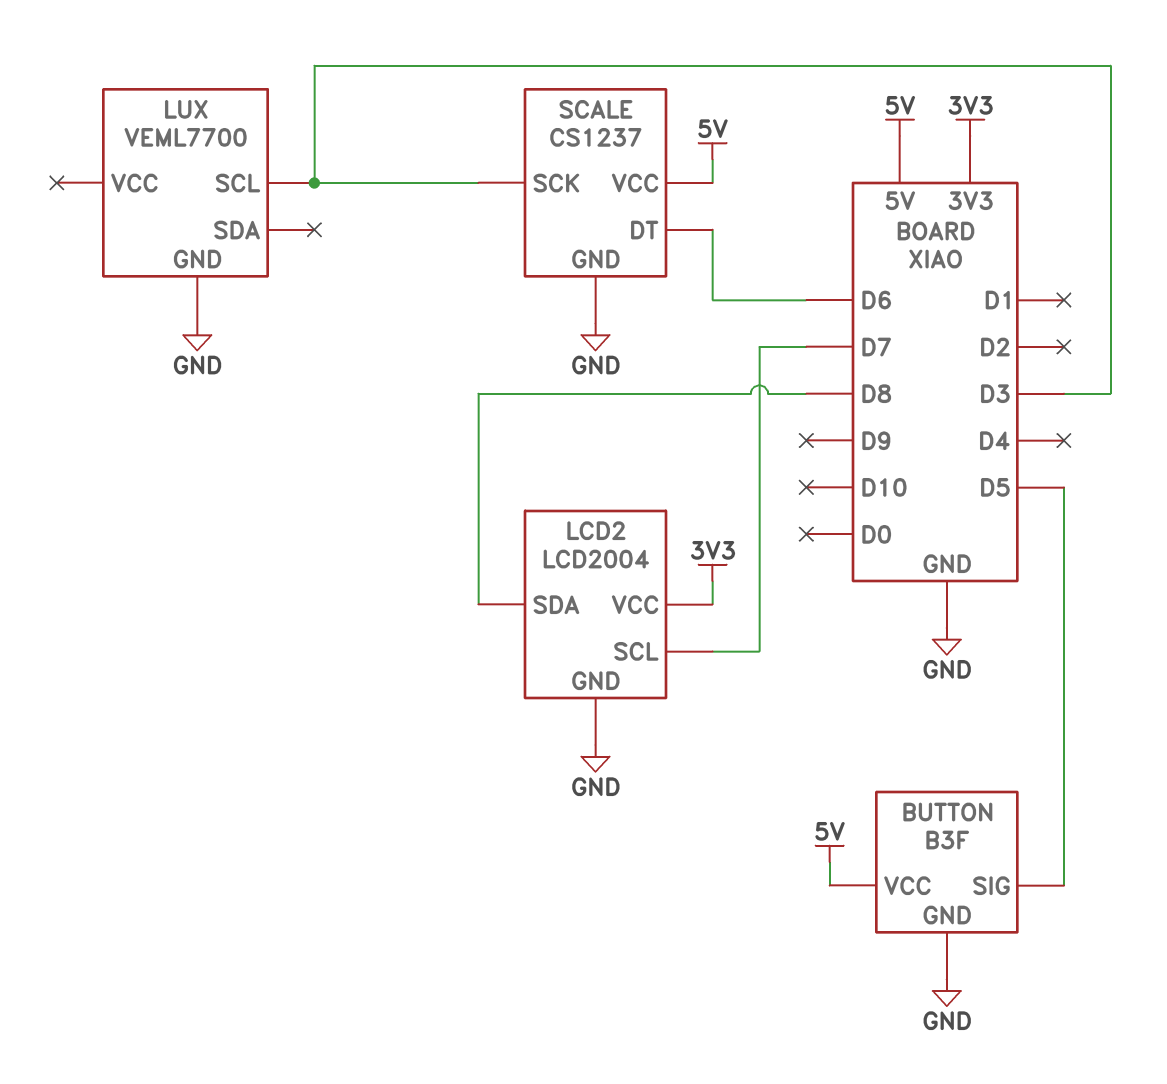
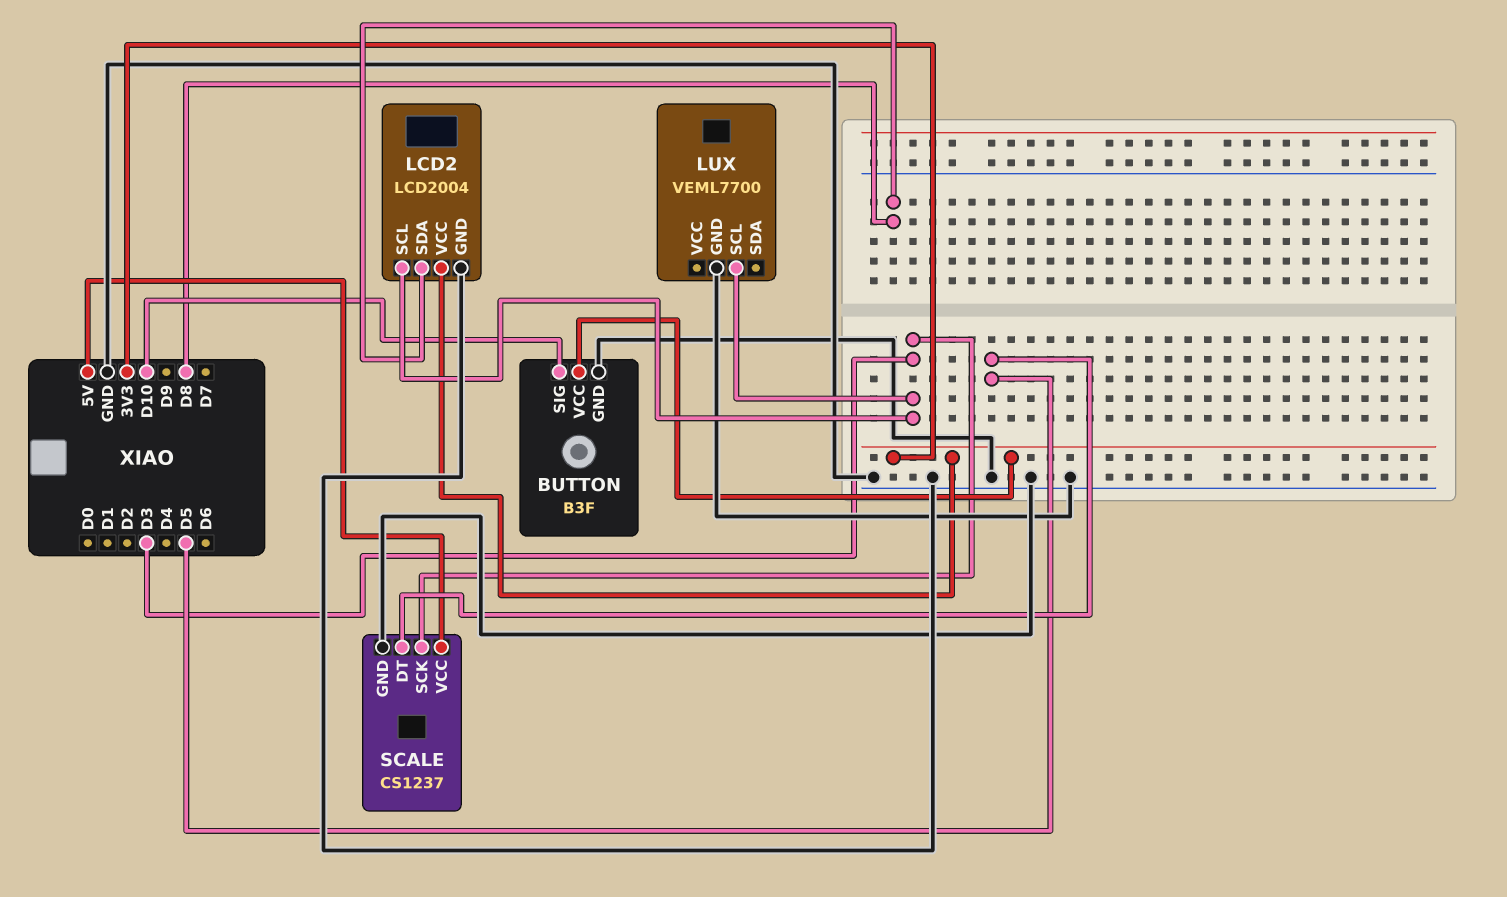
BUTTON pin SIG: D5 -> D10
BUTTON pin VCC: 5V -> 3V3
LCD2 pin SCL: D7 -> D3
SCALE pin DT: D6 -> D5

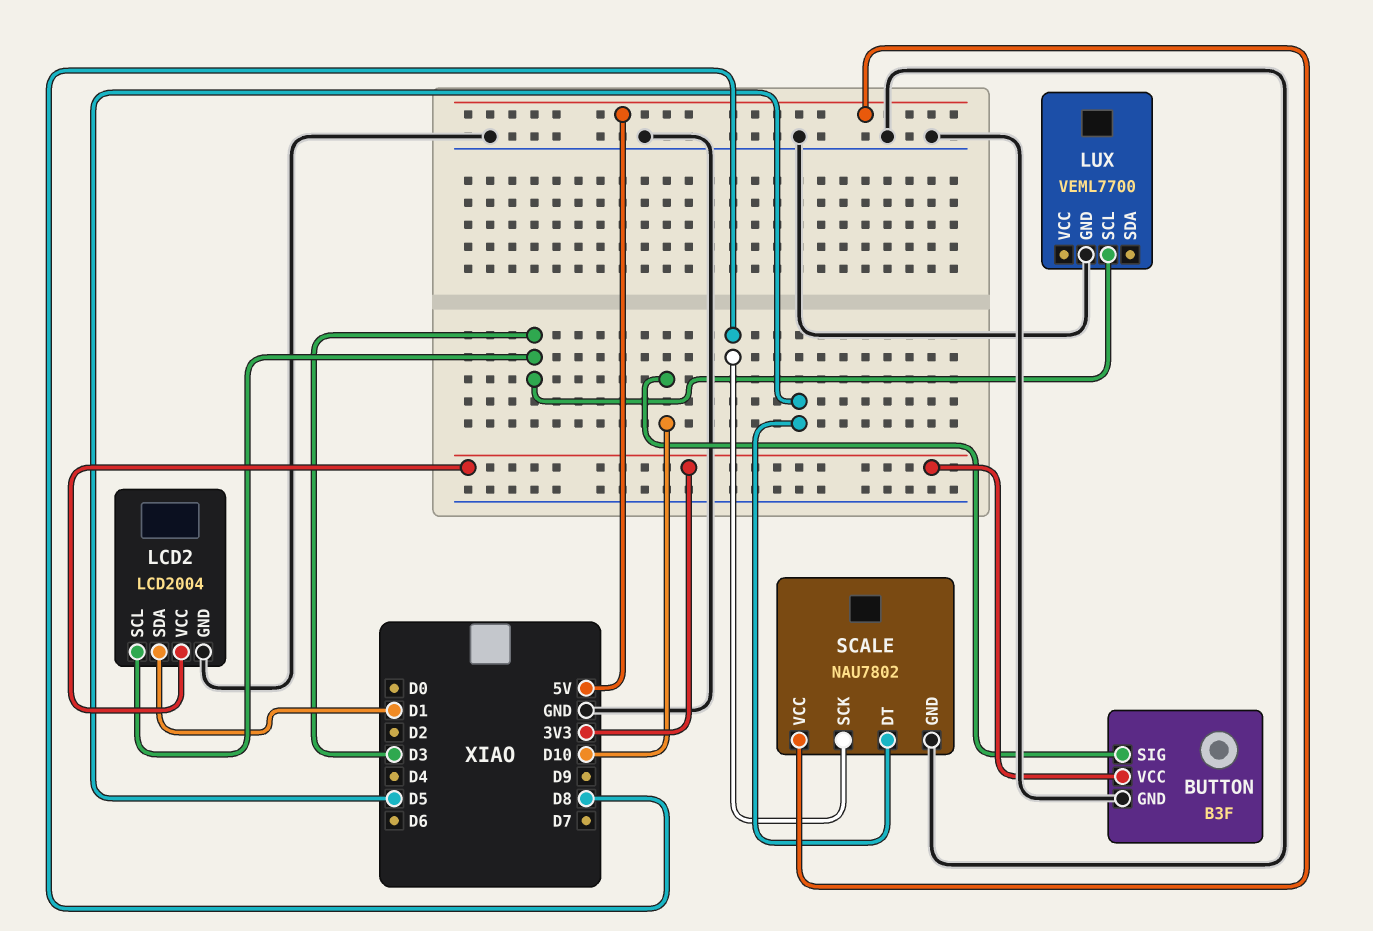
LCD2 pin SDA: D8 -> D1
SCALE: CS1237 -> NAU7802
SCALE pin SCK: D3 -> D8

